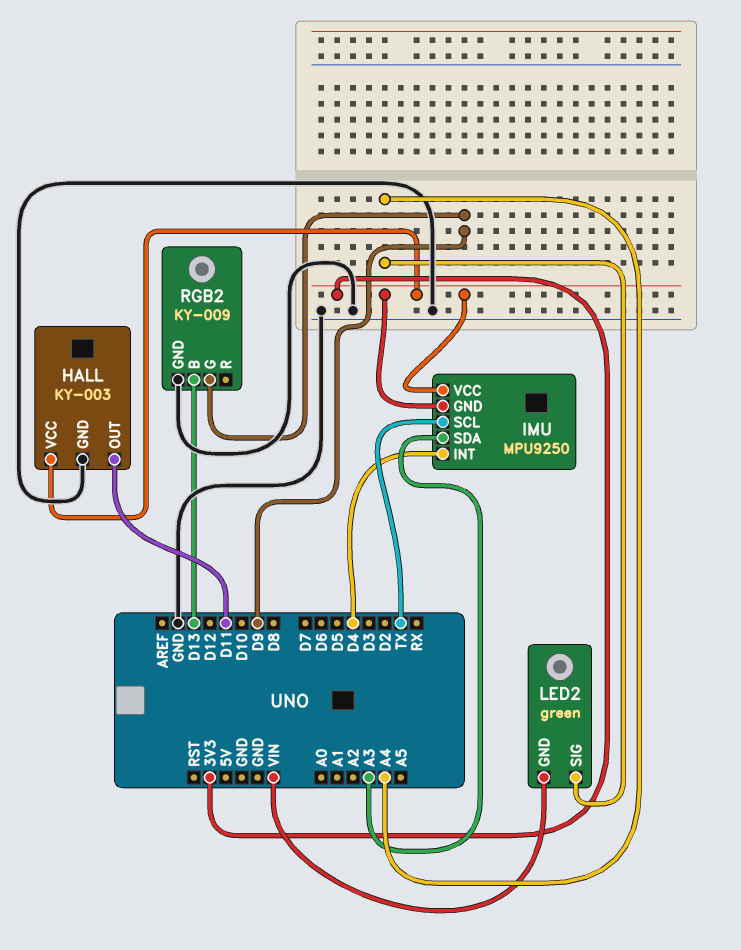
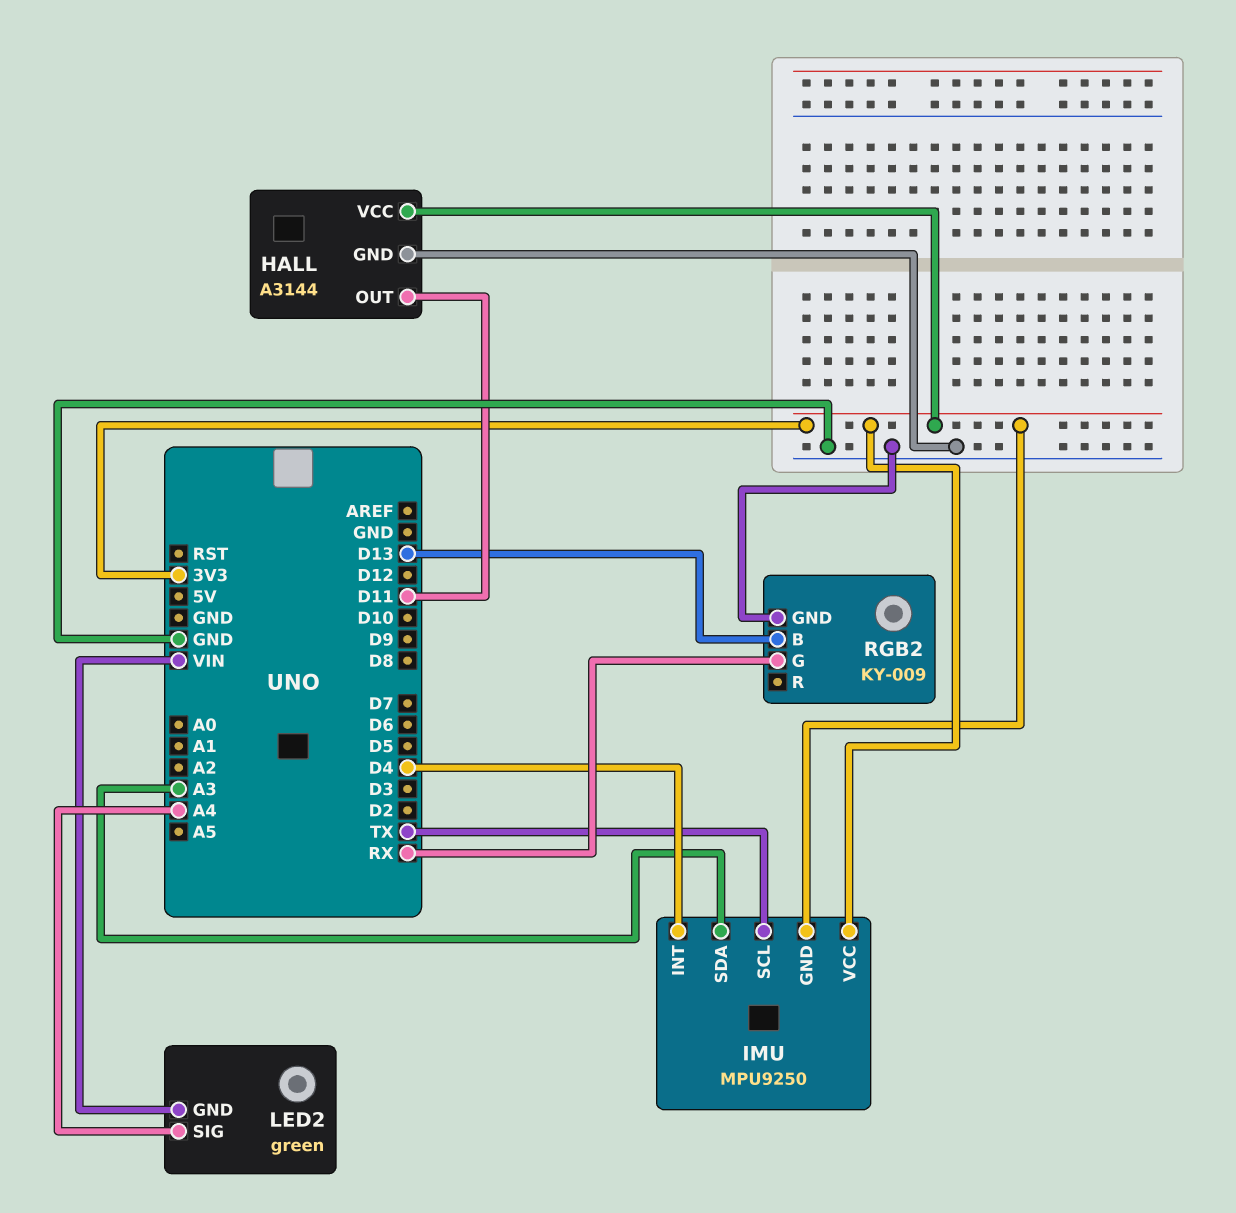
HALL: KY-003 -> A3144
RGB2 pin G: D9 -> RX

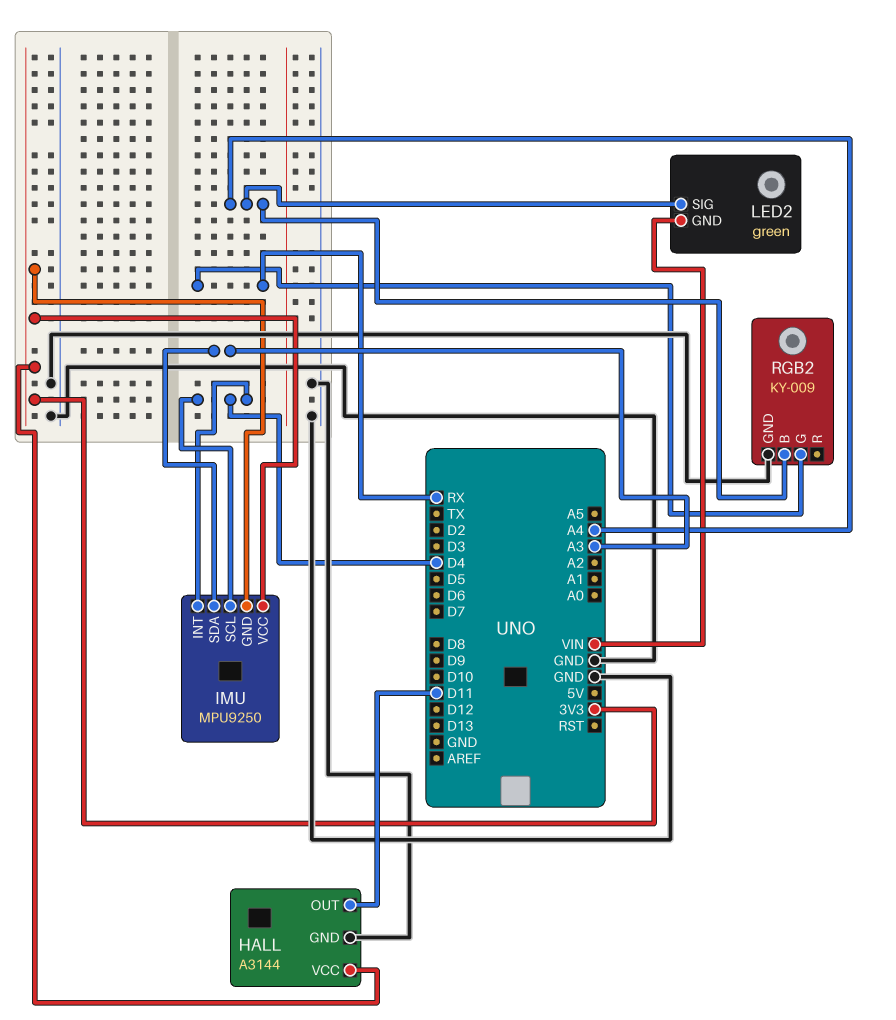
IMU pin SCL: TX -> D4
RGB2 pin B: D13 -> A4

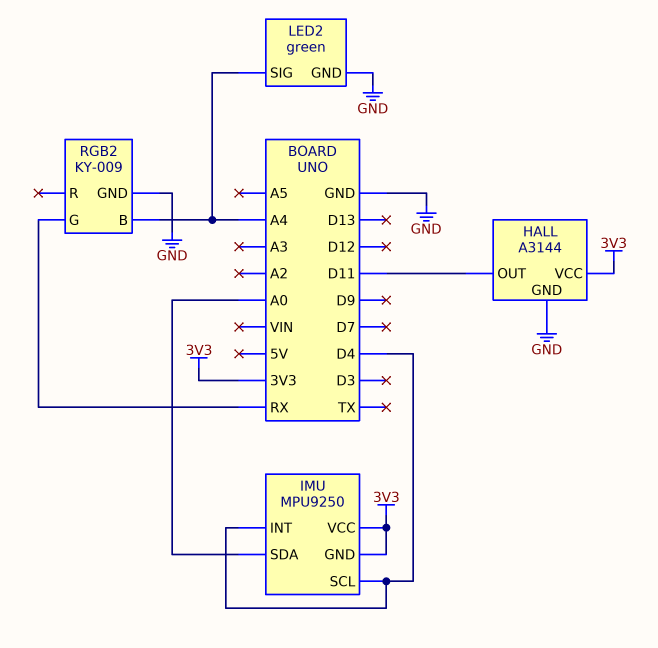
IMU pin SDA: A3 -> A0
LED2 pin GND: VIN -> GND

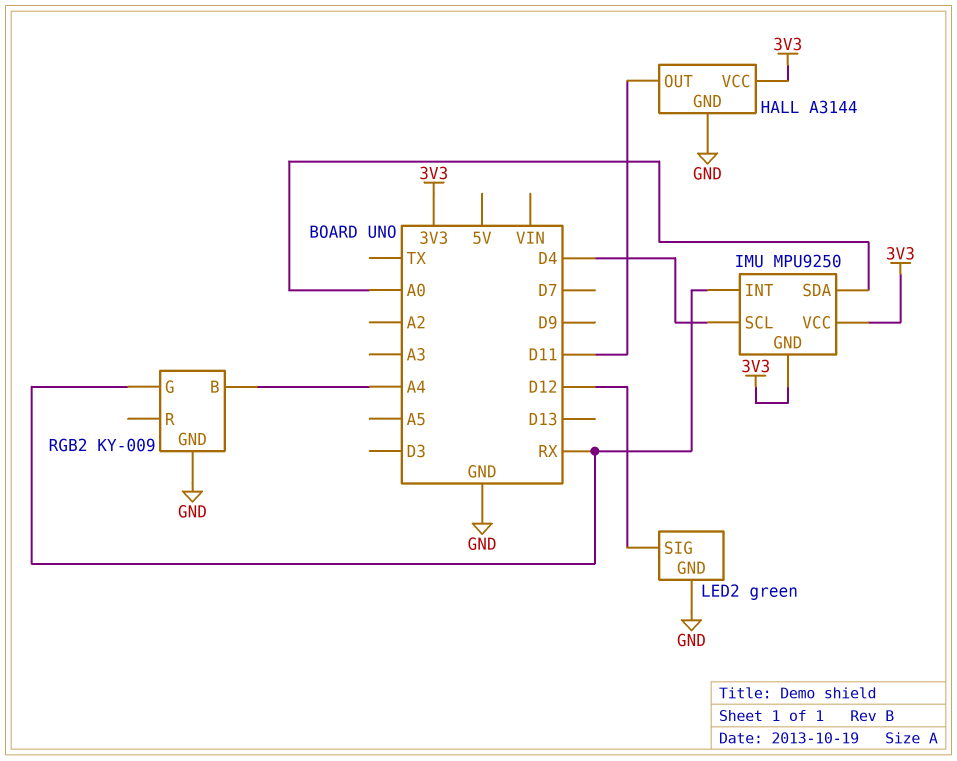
IMU pin INT: D4 -> RX
LED2 pin SIG: A4 -> D12

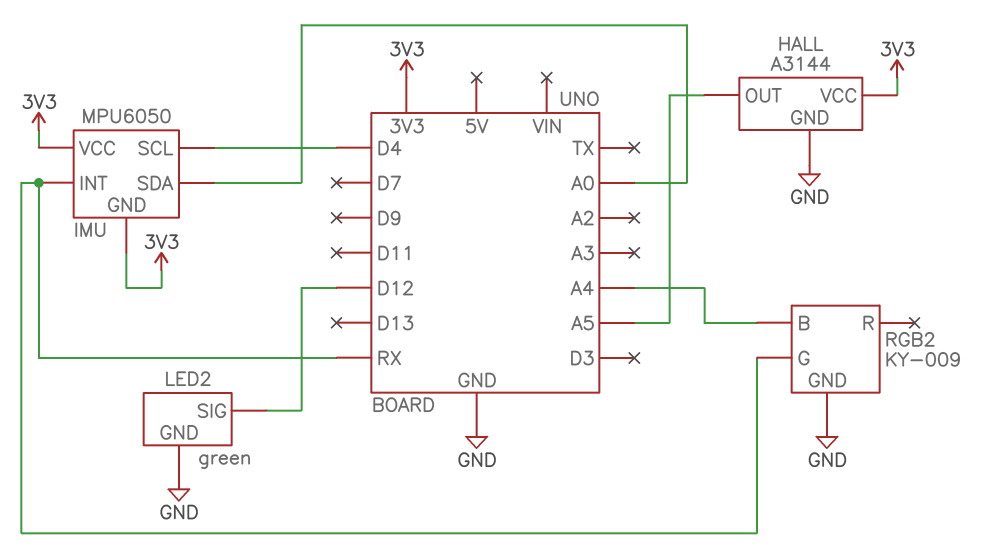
HALL pin OUT: D11 -> A5
IMU: MPU9250 -> MPU6050

